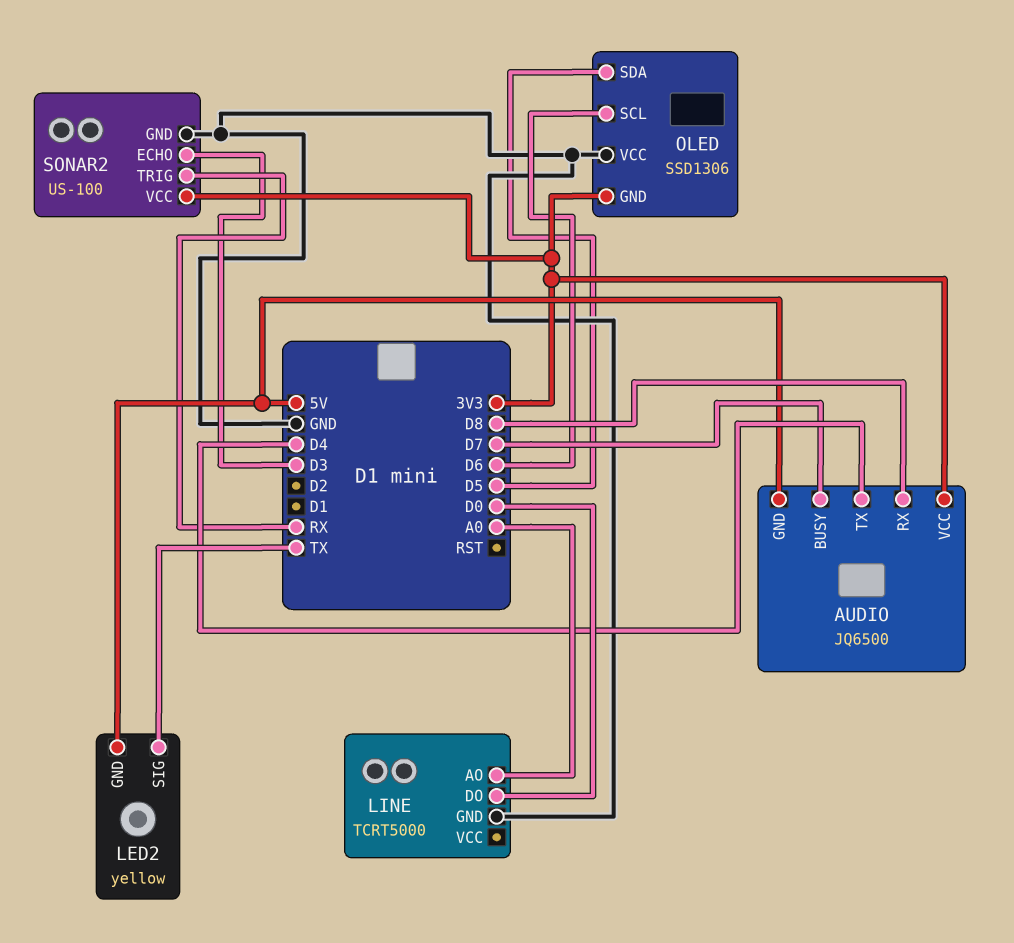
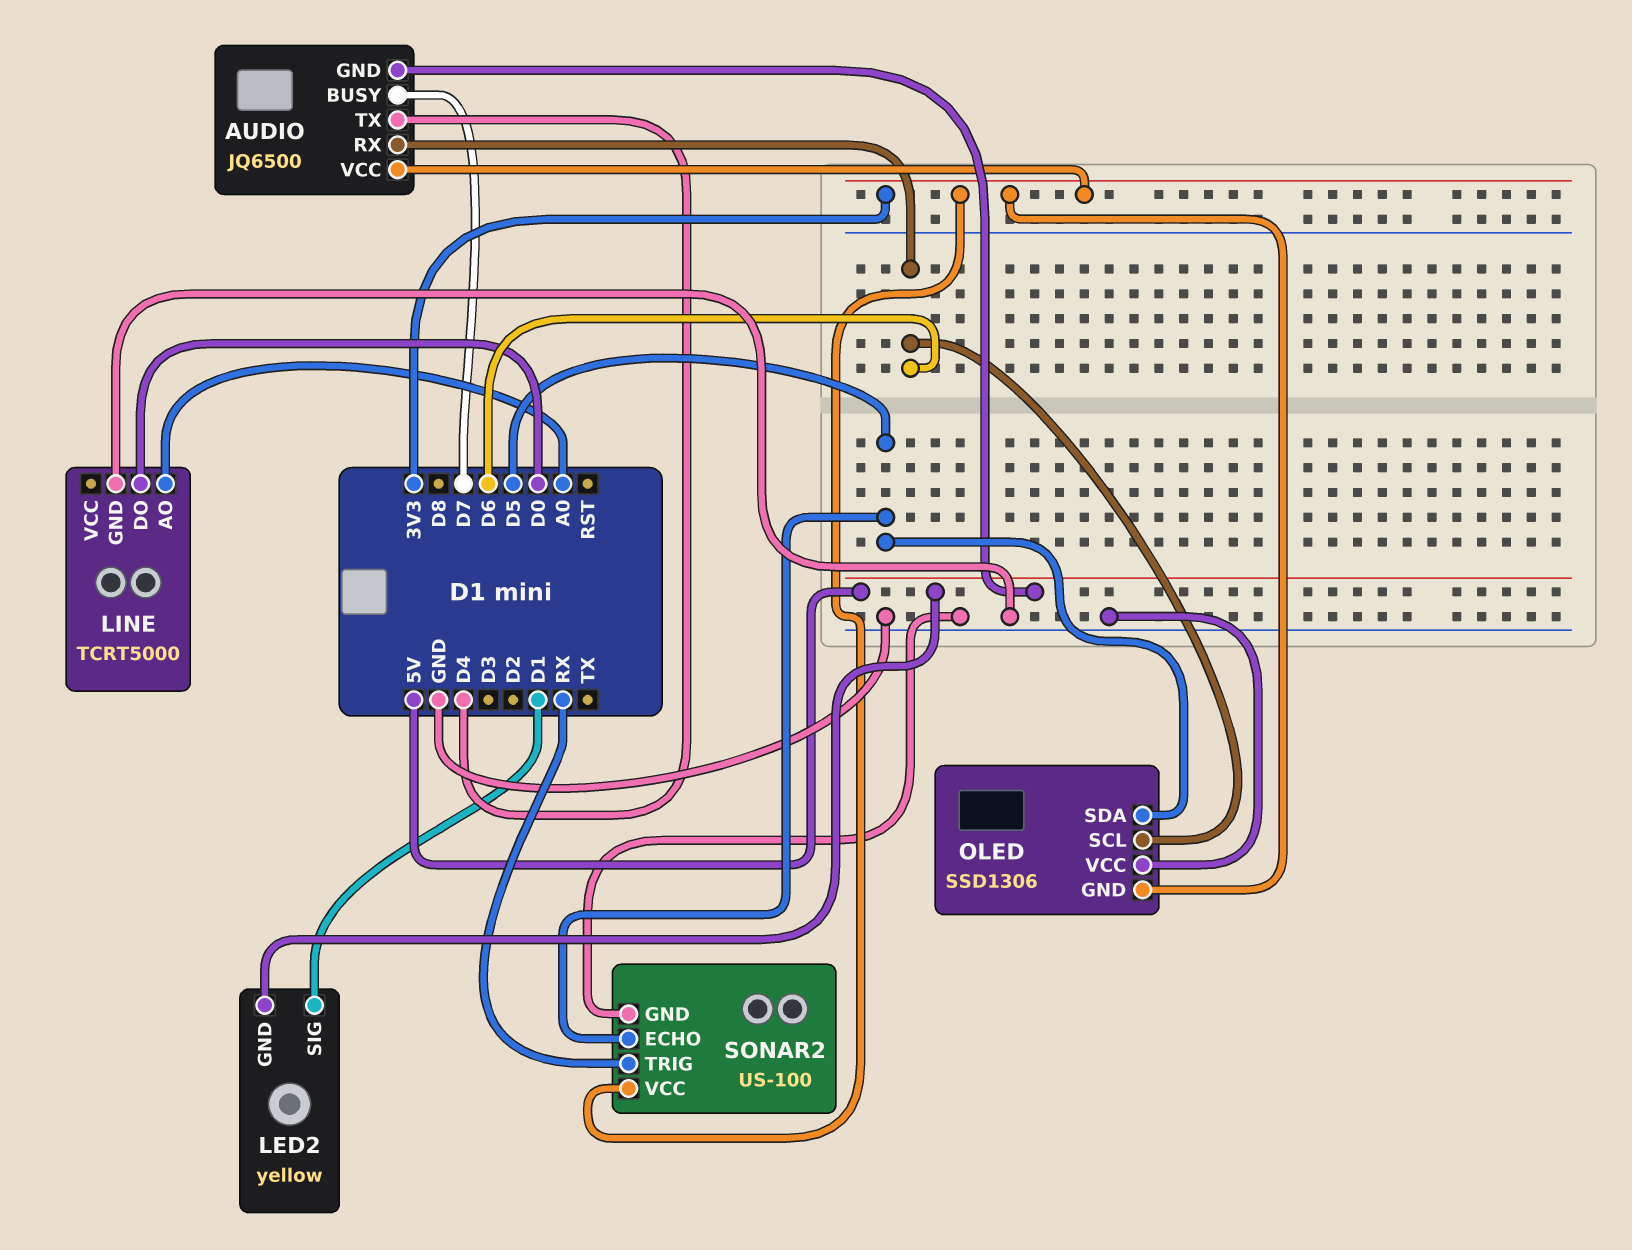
AUDIO pin RX: D8 -> D6
LED2 pin SIG: TX -> D1
SONAR2 pin ECHO: D3 -> D5

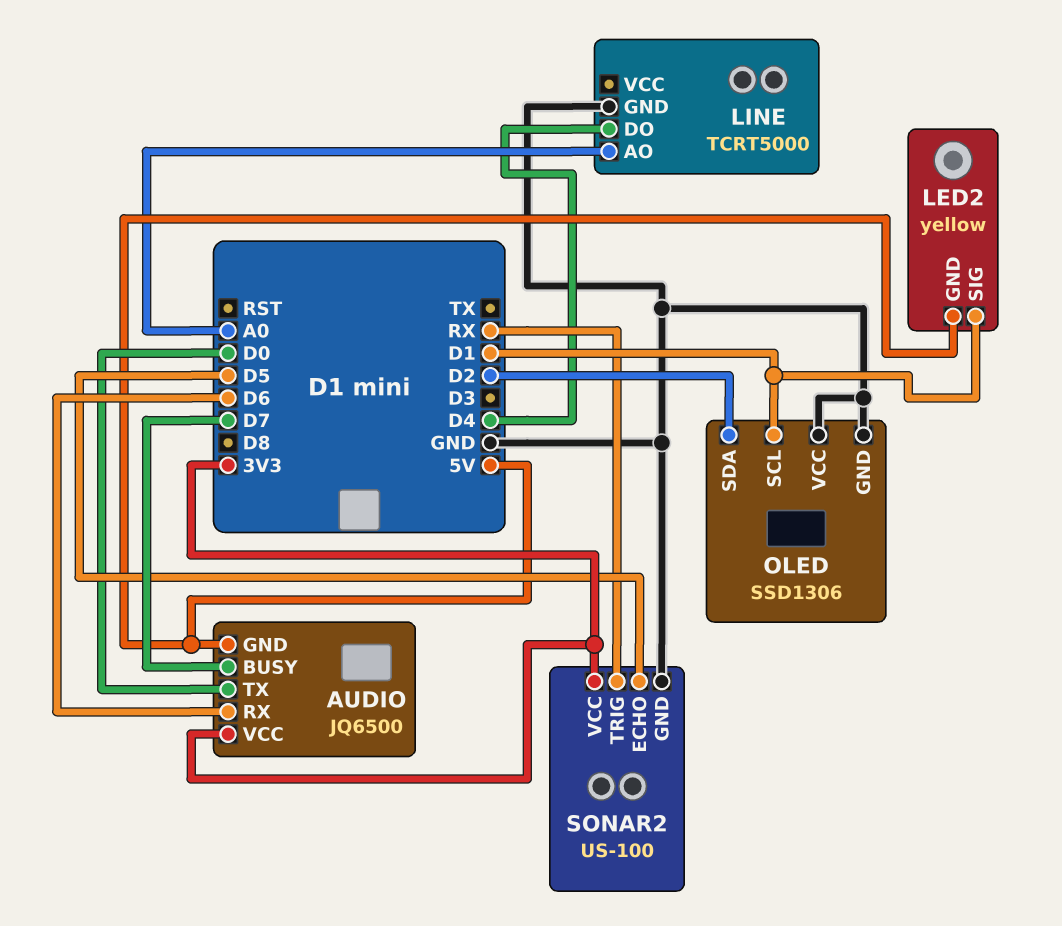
AUDIO pin TX: D4 -> D0
LINE pin DO: D0 -> D4
OLED pin GND: 3V3 -> GND
OLED pin SCL: D6 -> D1
OLED pin SDA: D5 -> D2

